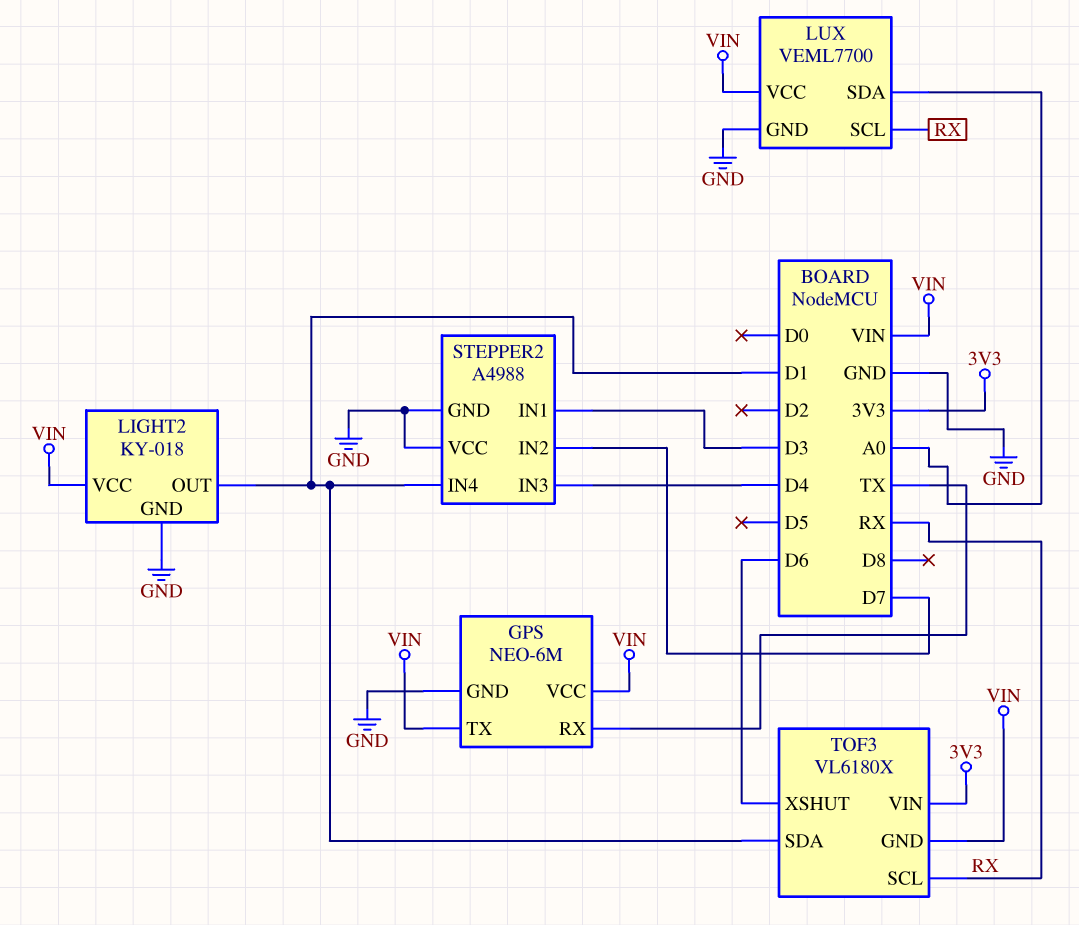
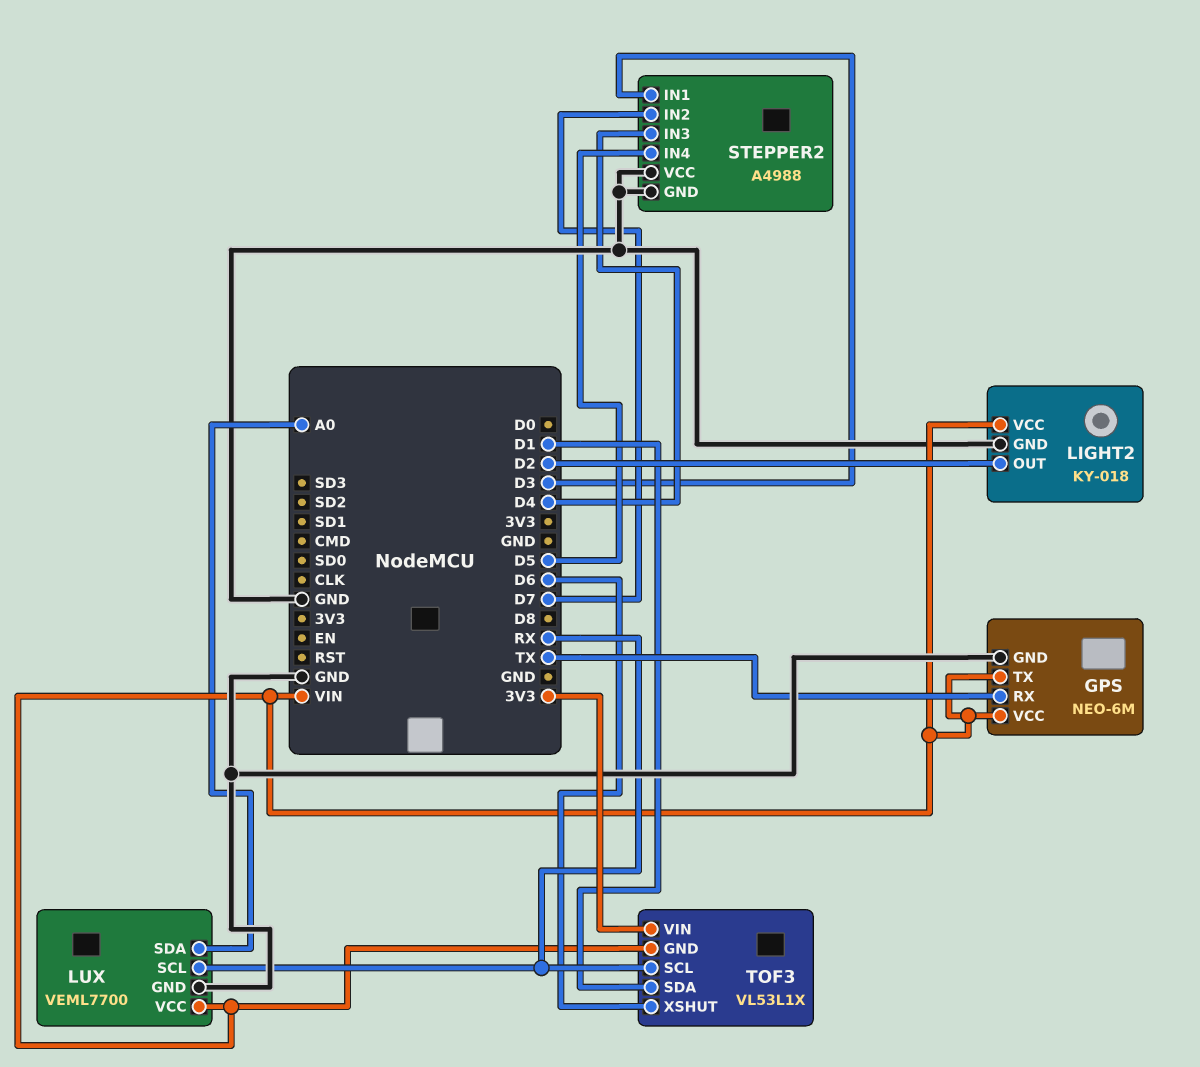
LIGHT2 pin OUT: D1 -> D2
STEPPER2 pin IN4: D1 -> D5
TOF3: VL6180X -> VL53L1X

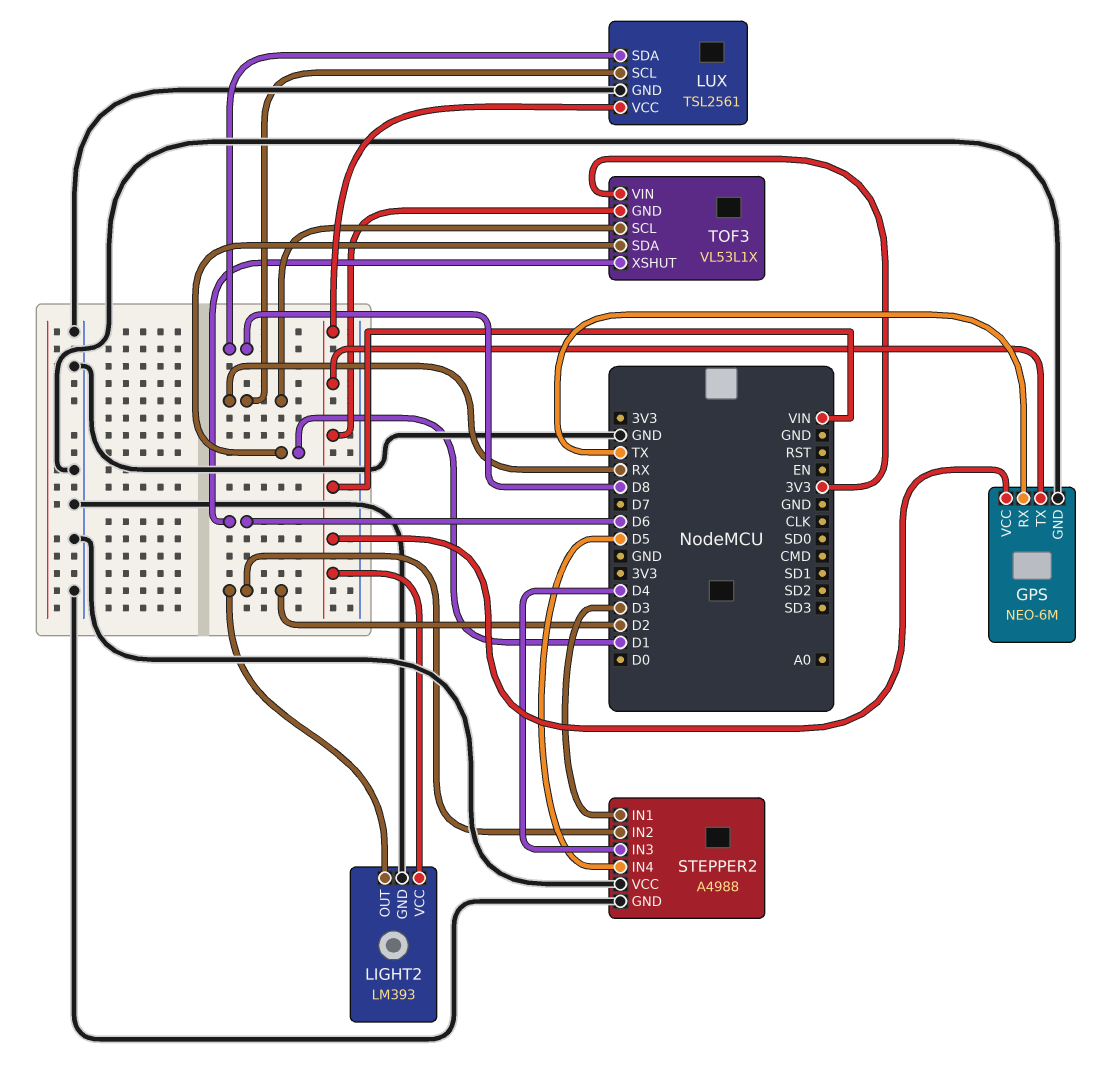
LIGHT2: KY-018 -> LM393
LUX: VEML7700 -> TSL2561
LUX pin SDA: A0 -> D8
STEPPER2 pin IN2: D7 -> D2

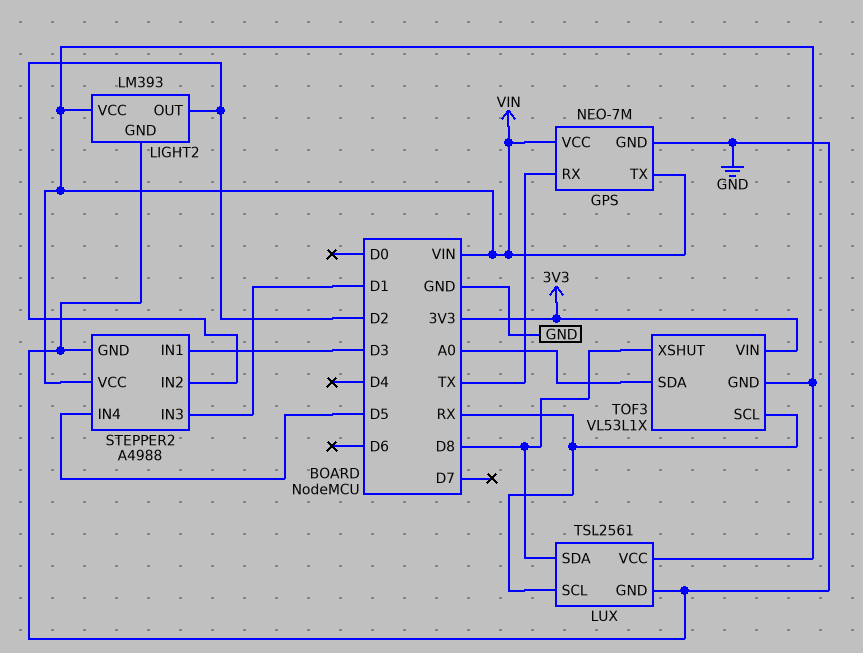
GPS: NEO-6M -> NEO-7M
STEPPER2 pin IN3: D4 -> D1
STEPPER2 pin VCC: GND -> VIN
TOF3 pin SDA: D1 -> A0
TOF3 pin XSHUT: D6 -> D8

